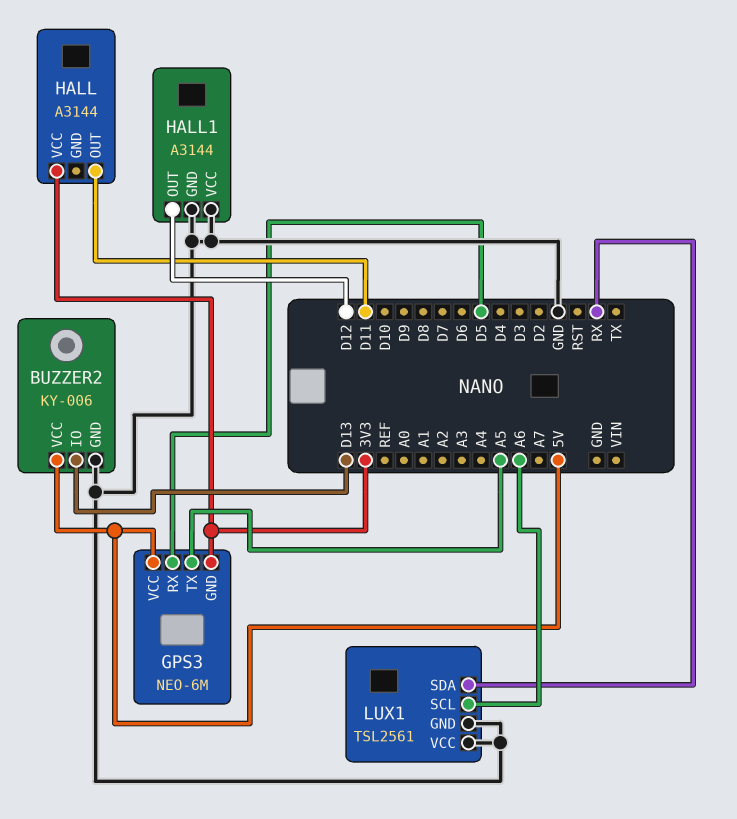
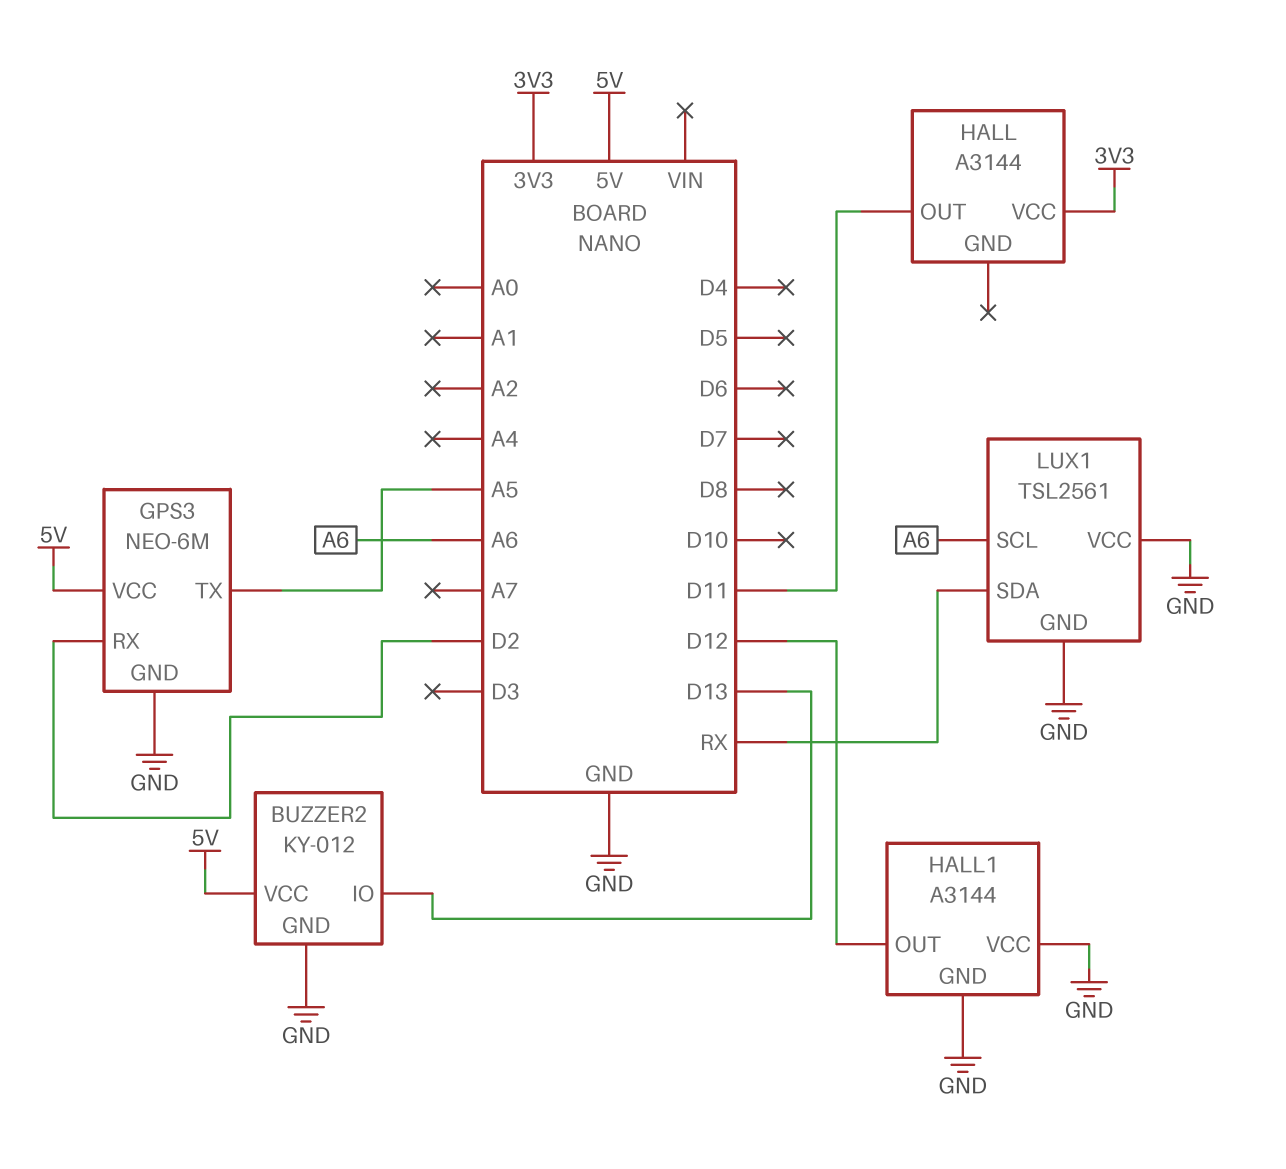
BUZZER2: KY-006 -> KY-012
GPS3 pin GND: 3V3 -> GND
GPS3 pin RX: D5 -> D2

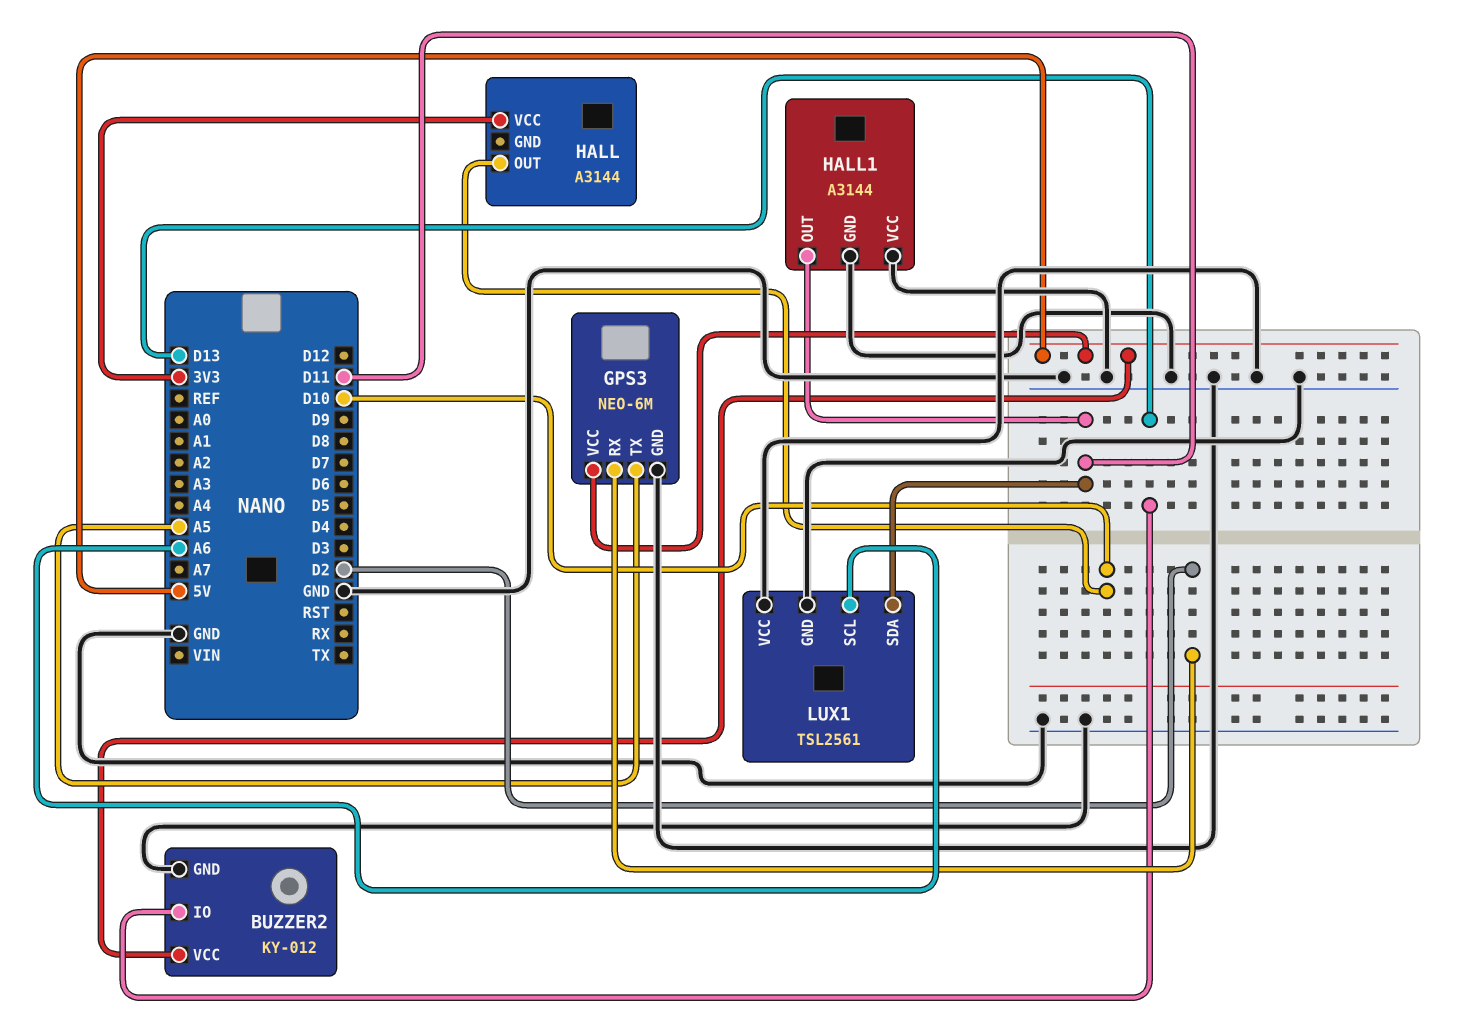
HALL pin OUT: D11 -> D10
HALL1 pin OUT: D12 -> D11
LUX1 pin SDA: RX -> D11

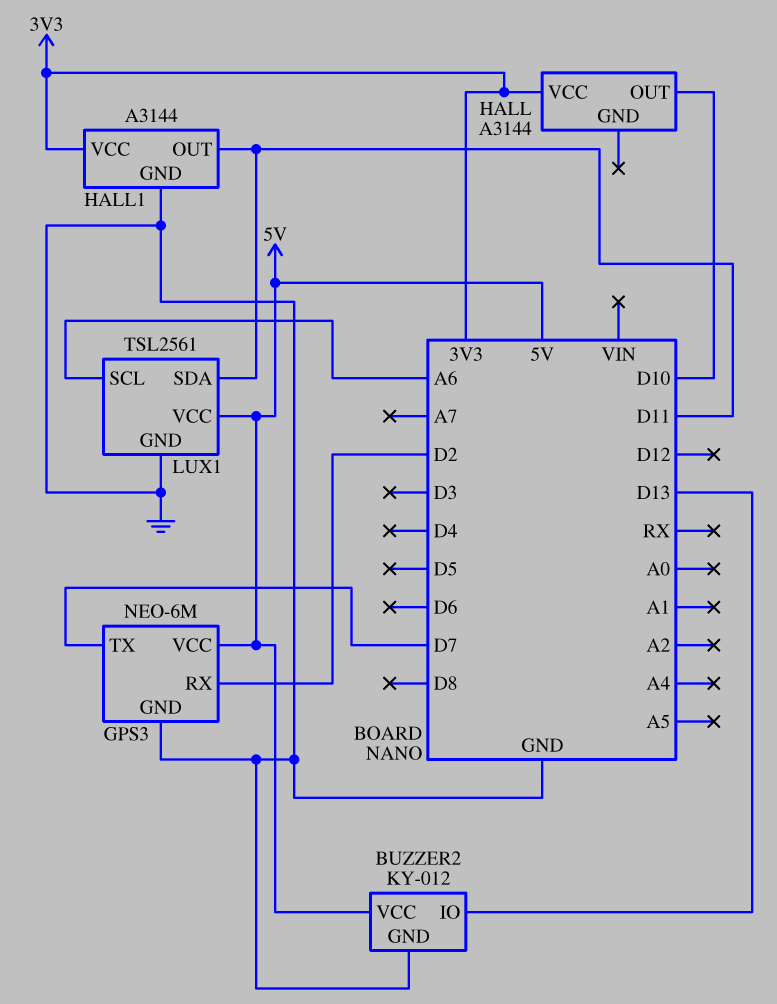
GPS3 pin TX: A5 -> D7
HALL1 pin VCC: GND -> 3V3
LUX1 pin VCC: GND -> 5V

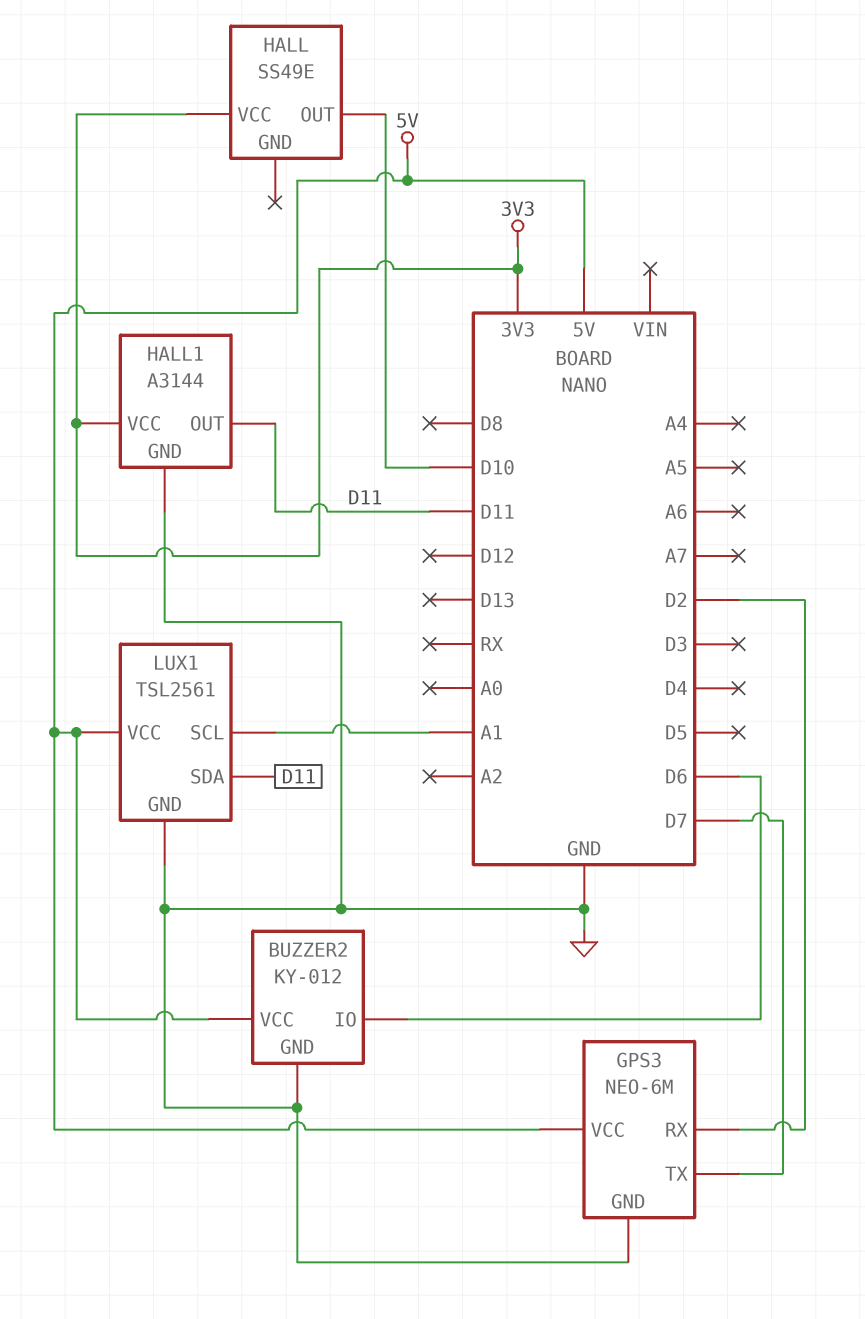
BUZZER2 pin IO: D13 -> D6
HALL: A3144 -> SS49E
LUX1 pin SCL: A6 -> A1

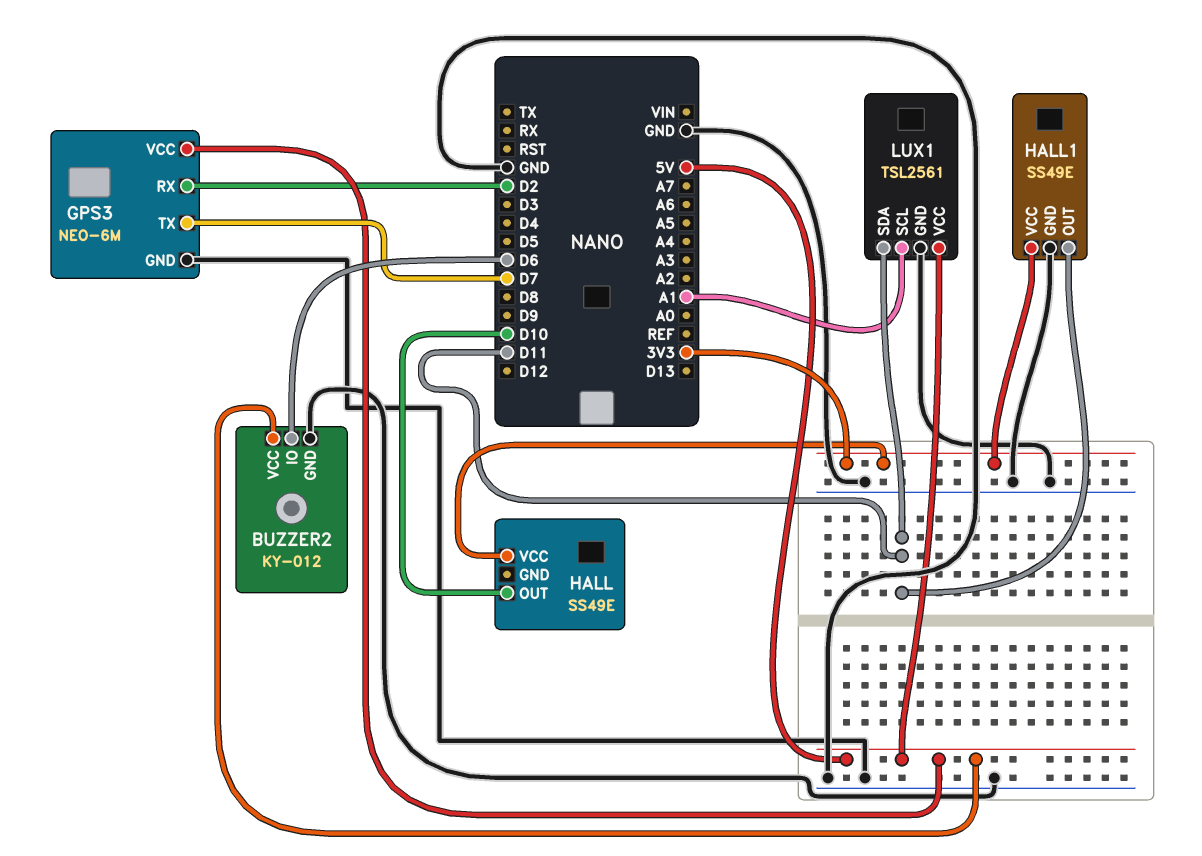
HALL1: A3144 -> SS49E

